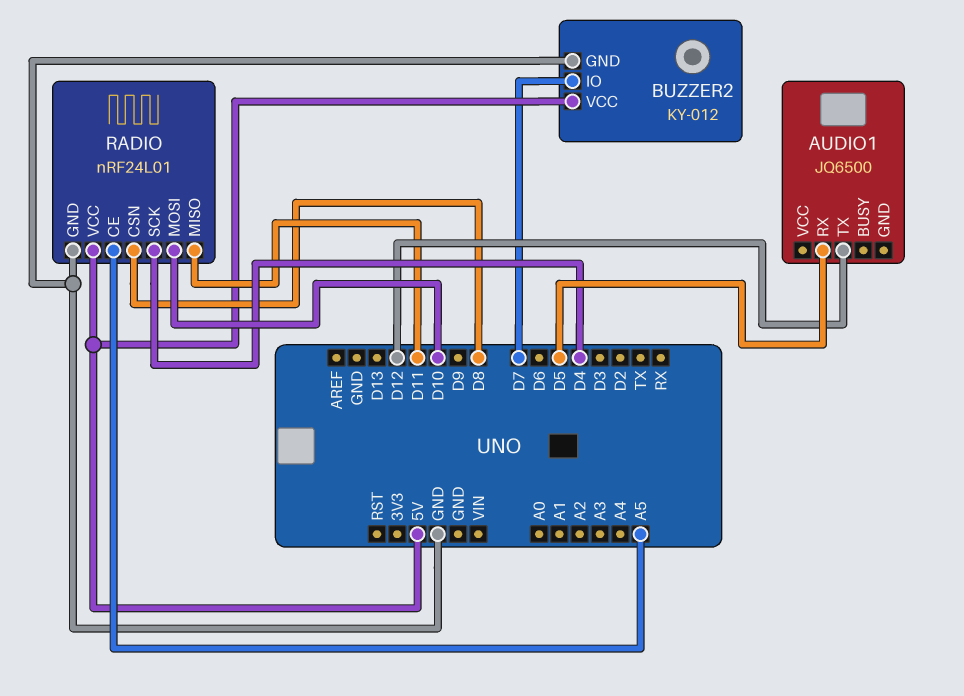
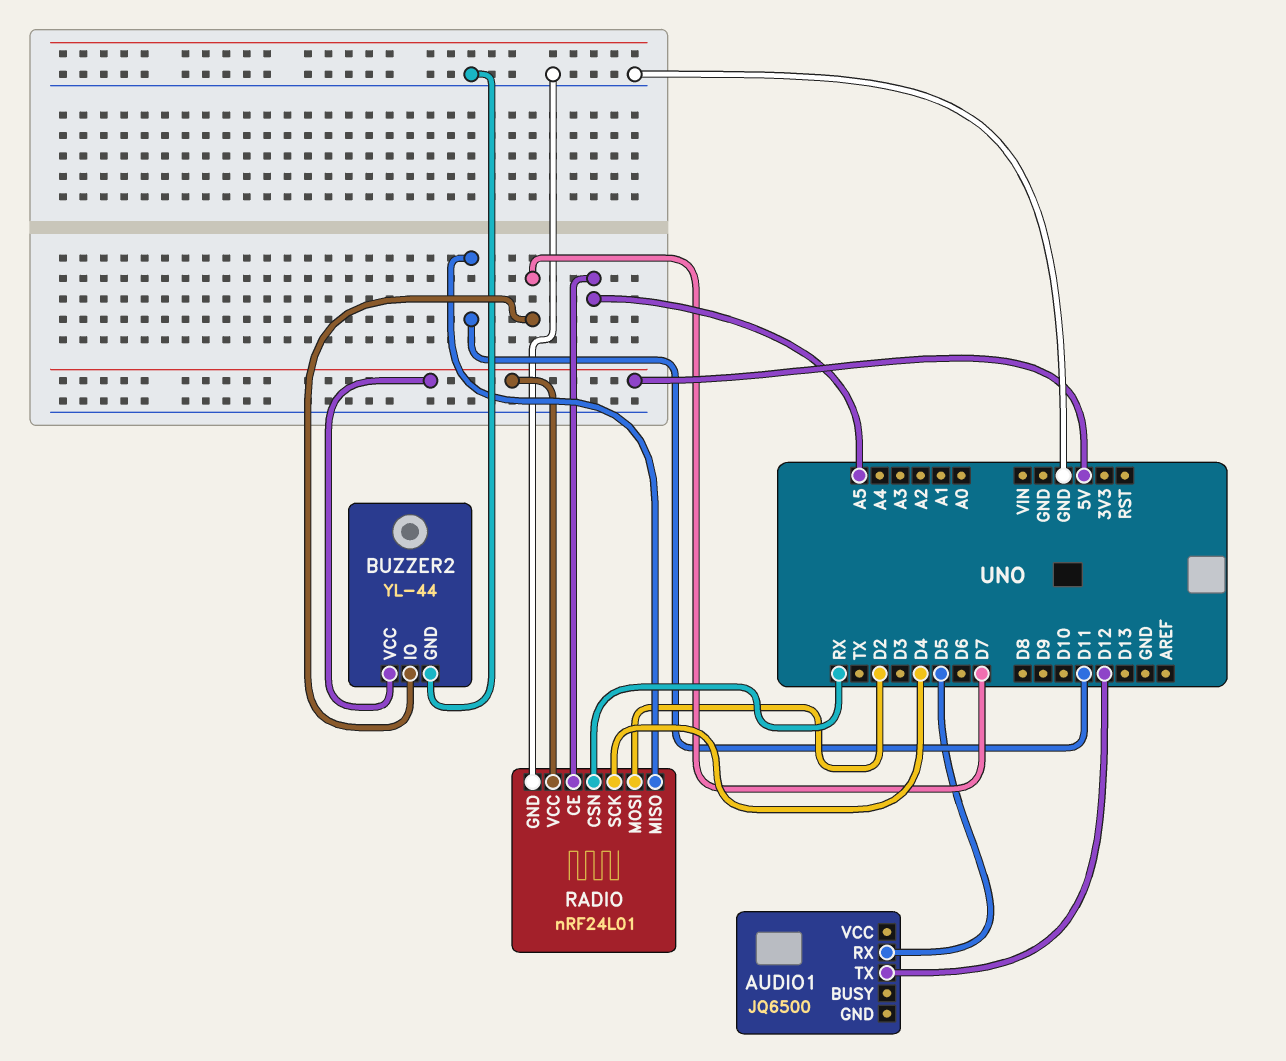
BUZZER2: KY-012 -> YL-44
RADIO pin CSN: D8 -> RX
RADIO pin MOSI: D10 -> D2

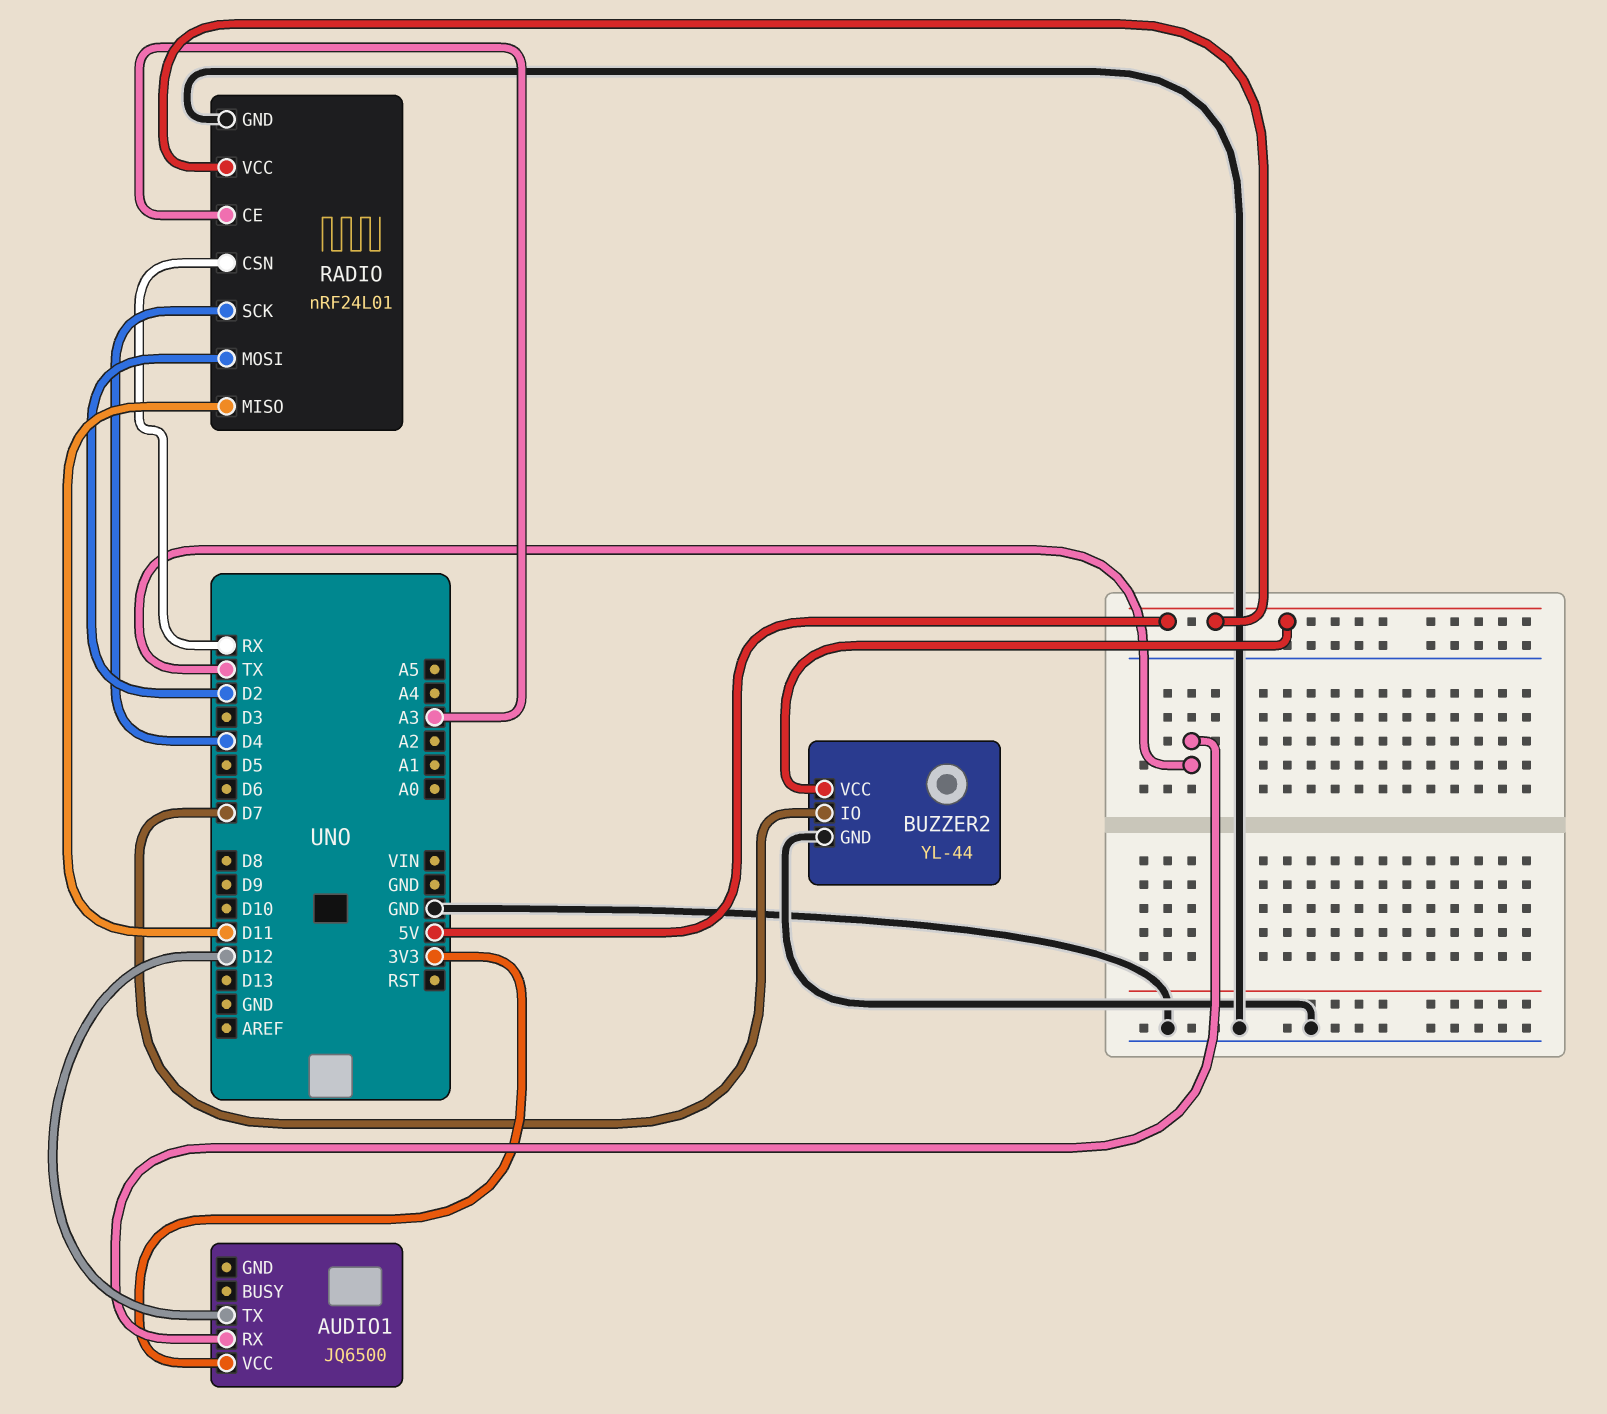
AUDIO1 pin RX: D5 -> TX
AUDIO1 pin VCC: none -> 3V3
RADIO pin CE: A5 -> A3

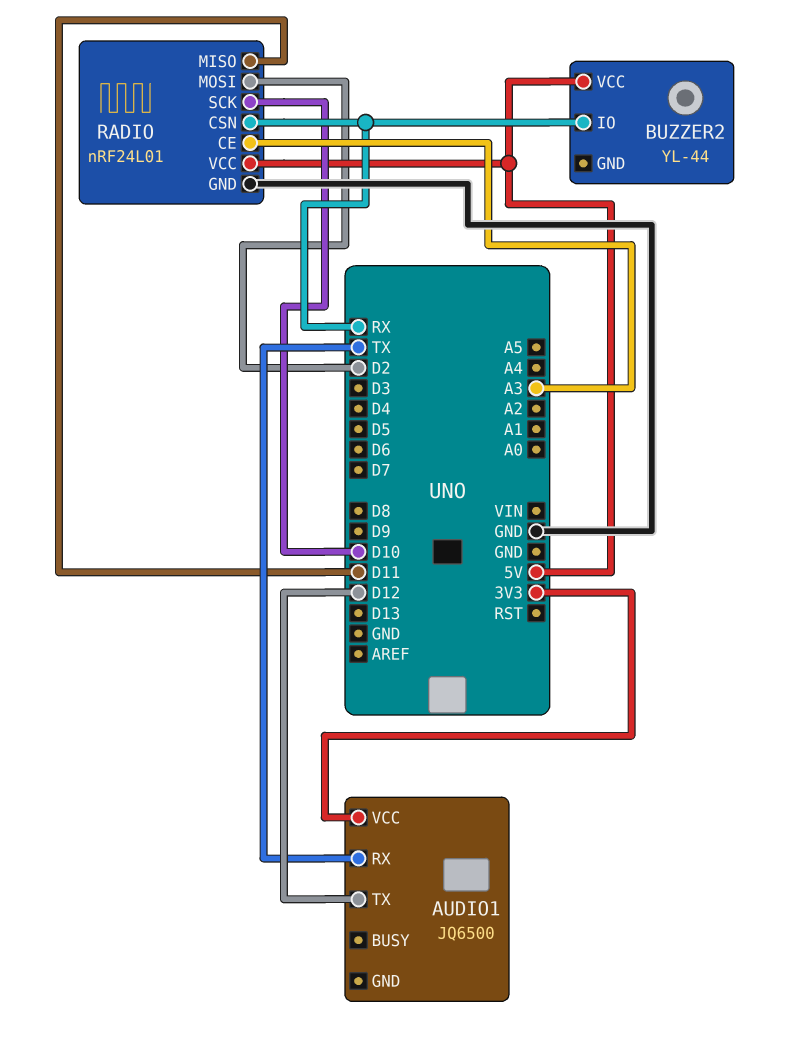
BUZZER2 pin GND: GND -> none
BUZZER2 pin IO: D7 -> RX
RADIO pin SCK: D4 -> D10

